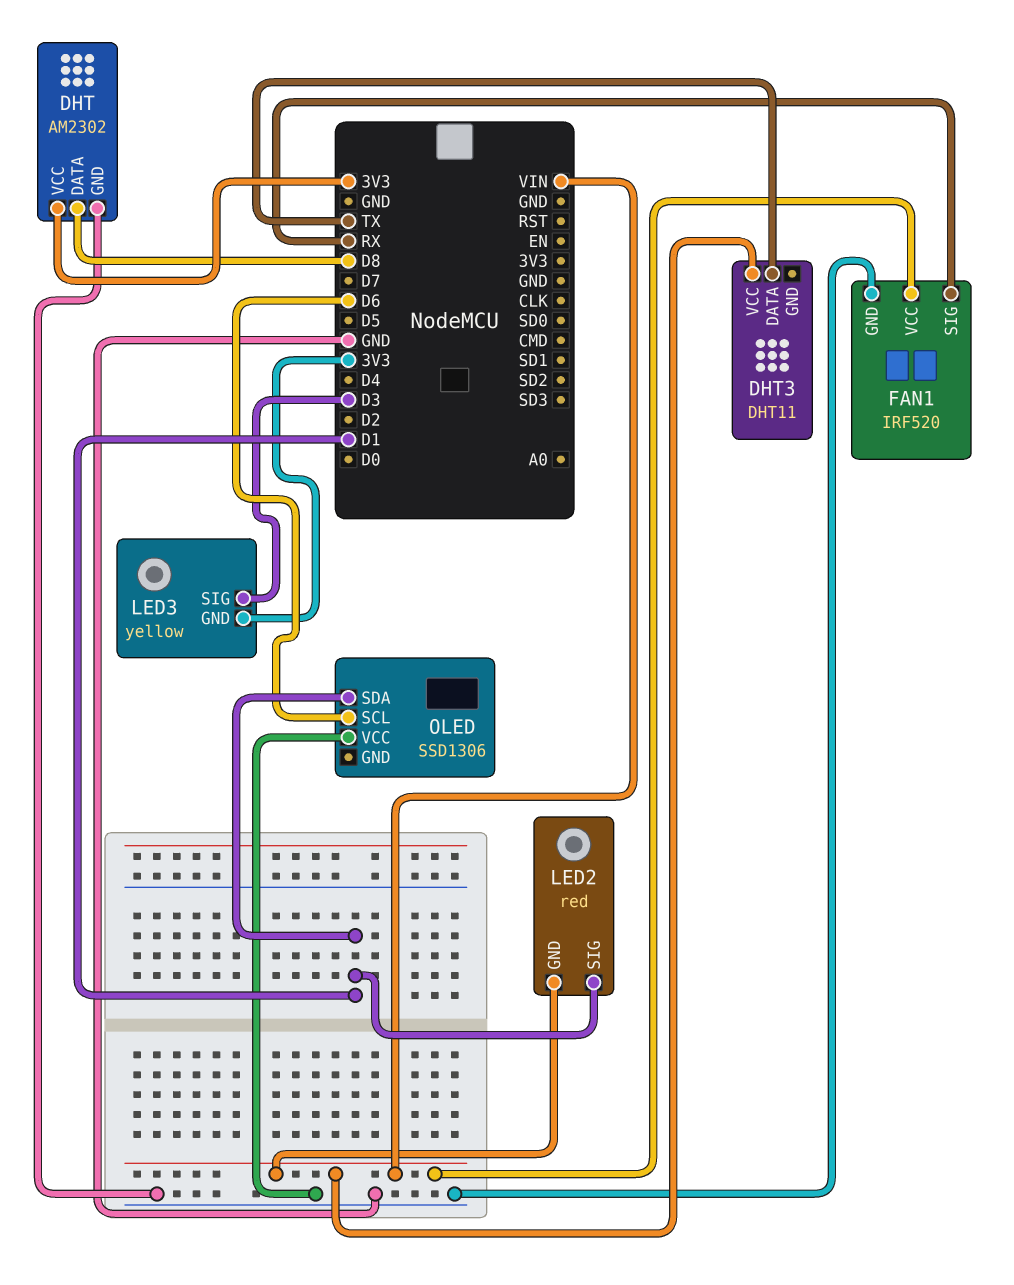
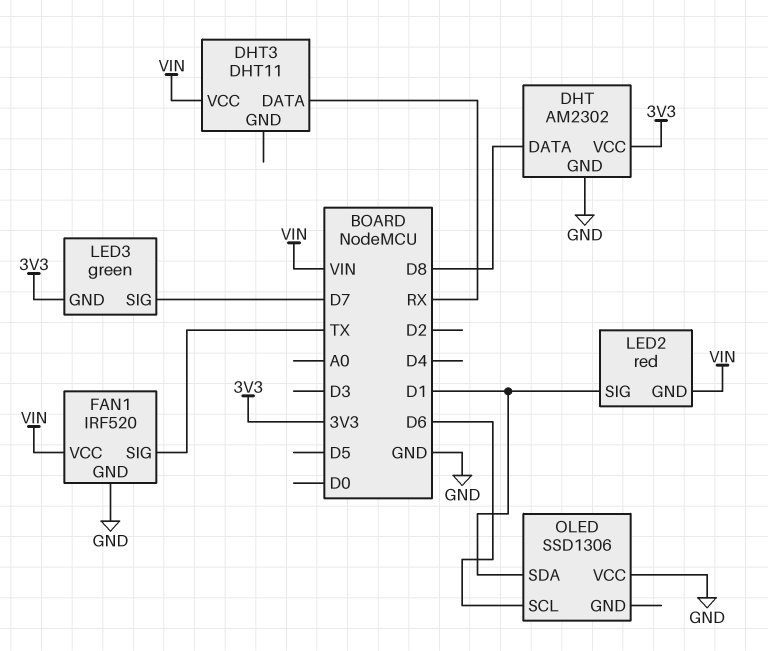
DHT3 pin DATA: TX -> RX
FAN1 pin SIG: RX -> TX
LED3: yellow -> green
LED3 pin SIG: D3 -> D7

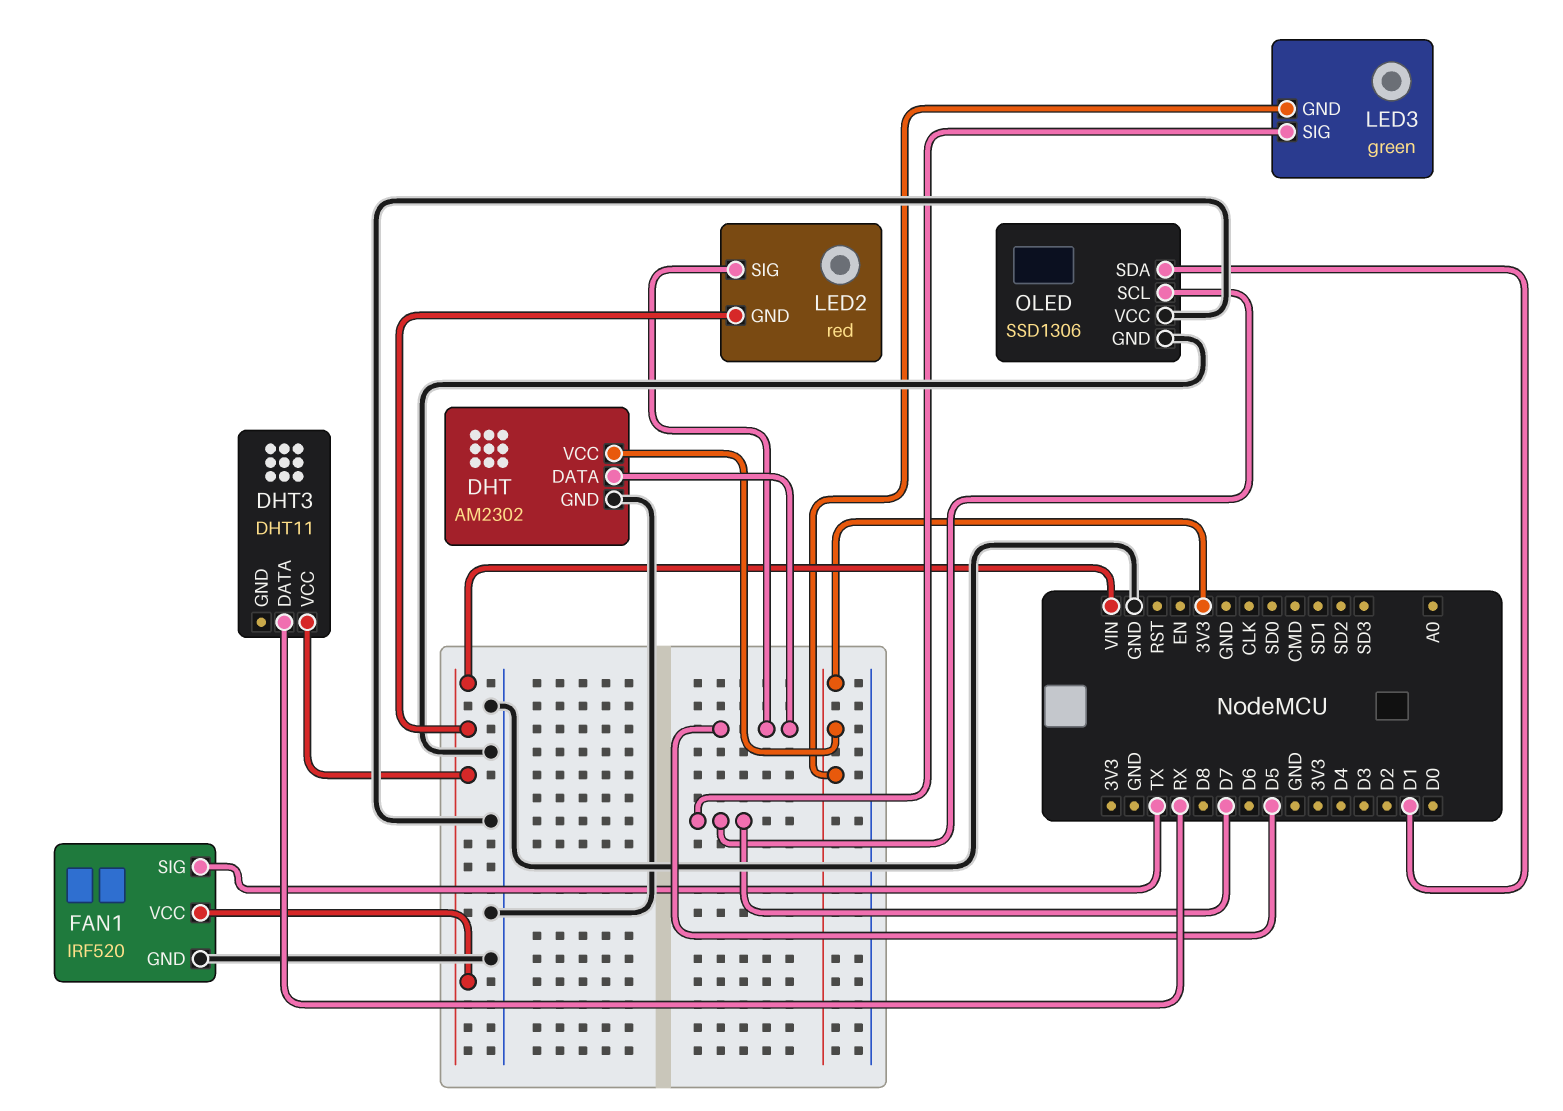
DHT pin DATA: D8 -> D5
LED2 pin SIG: D1 -> D5
OLED pin GND: none -> GND
OLED pin SCL: D6 -> D7

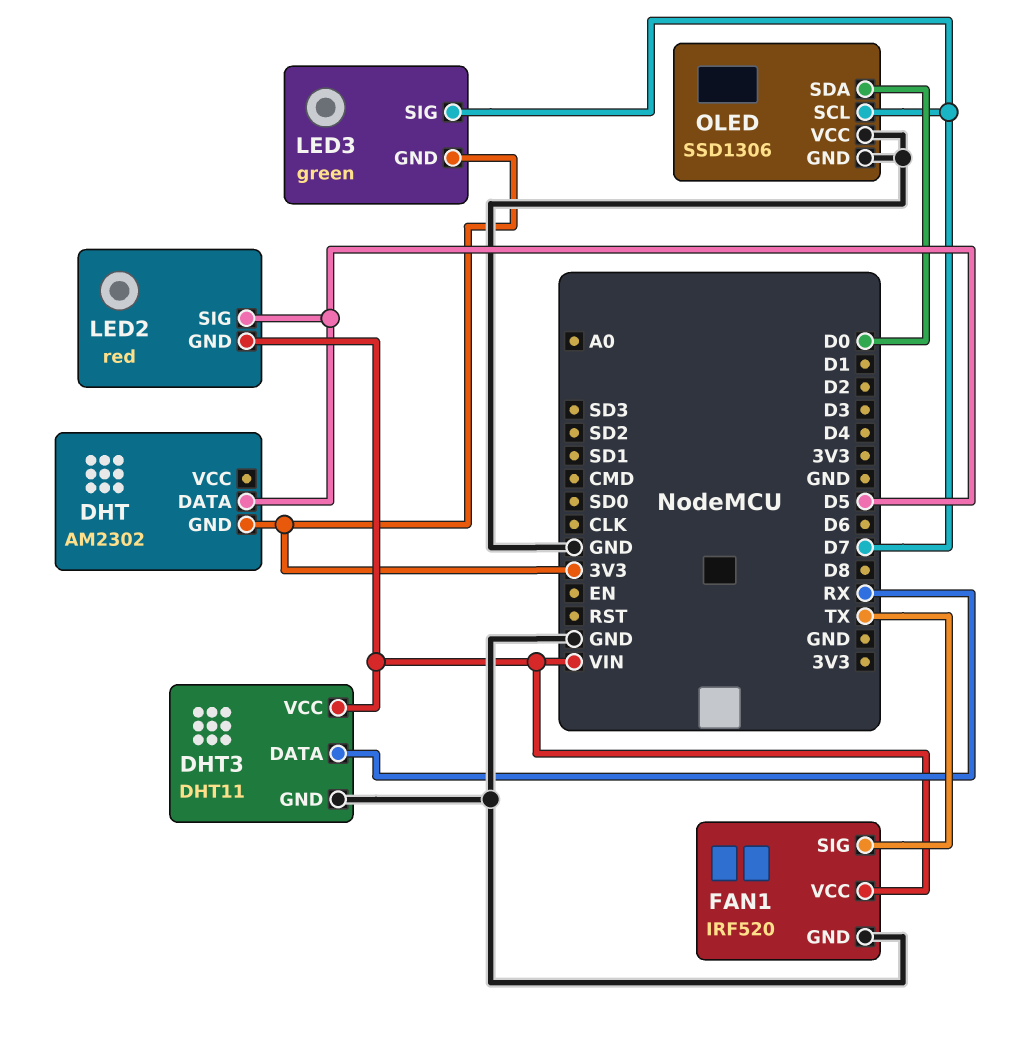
DHT pin GND: GND -> 3V3
DHT pin VCC: 3V3 -> none
DHT3 pin GND: none -> GND
OLED pin SDA: D1 -> D0

